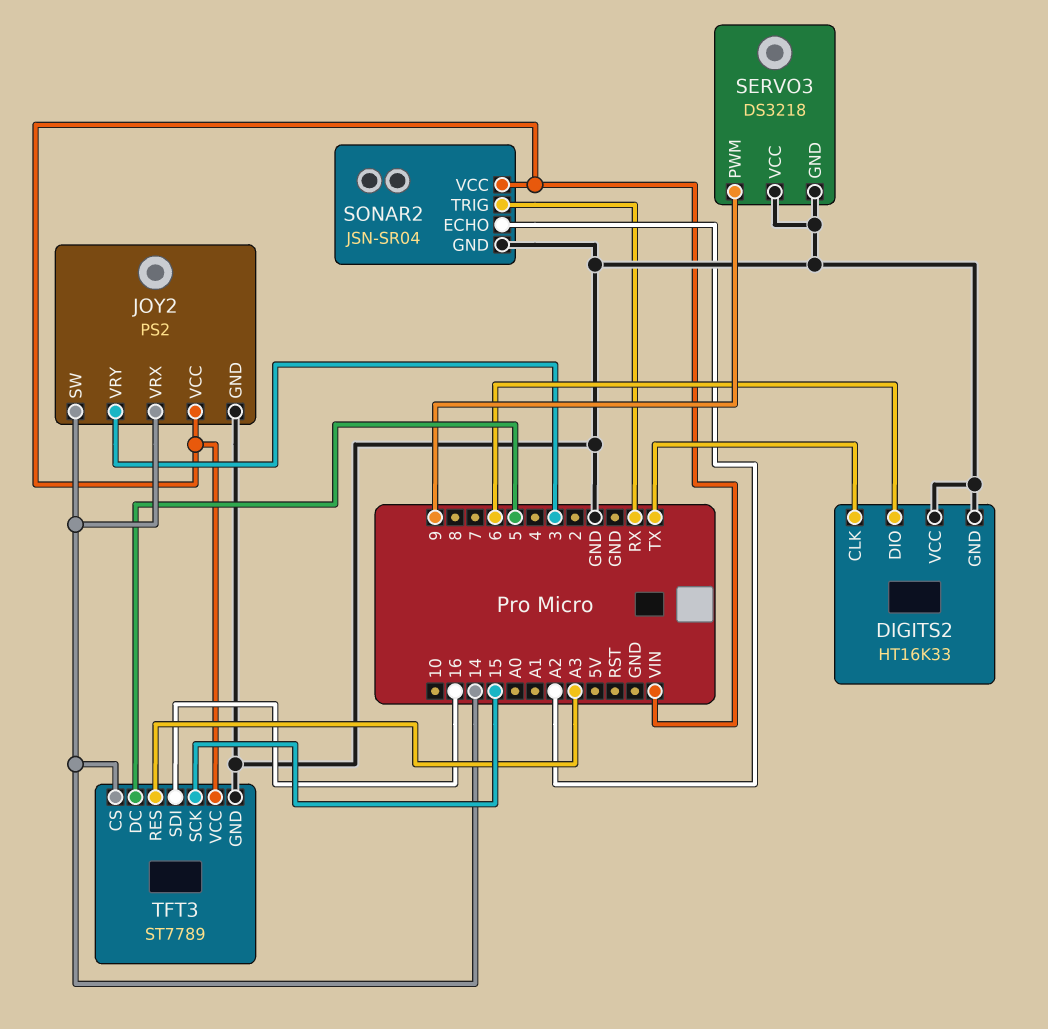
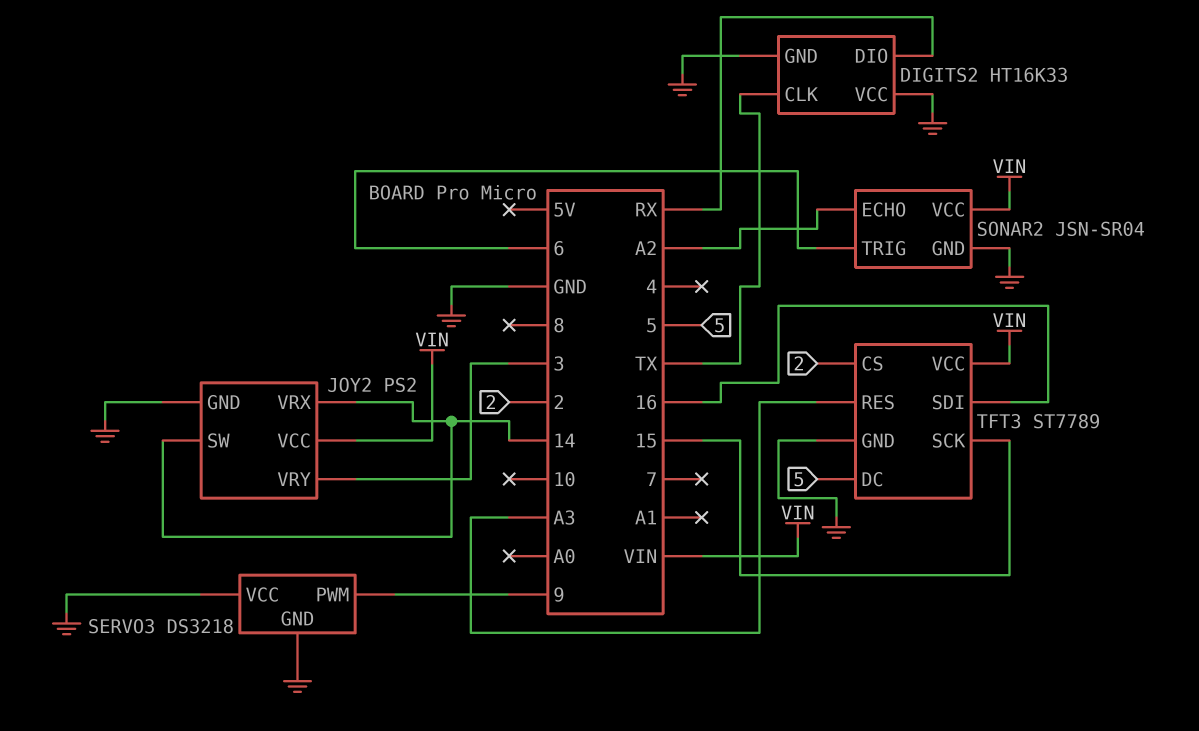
DIGITS2 pin DIO: 6 -> RX
SONAR2 pin TRIG: RX -> 6
TFT3 pin CS: 14 -> 2

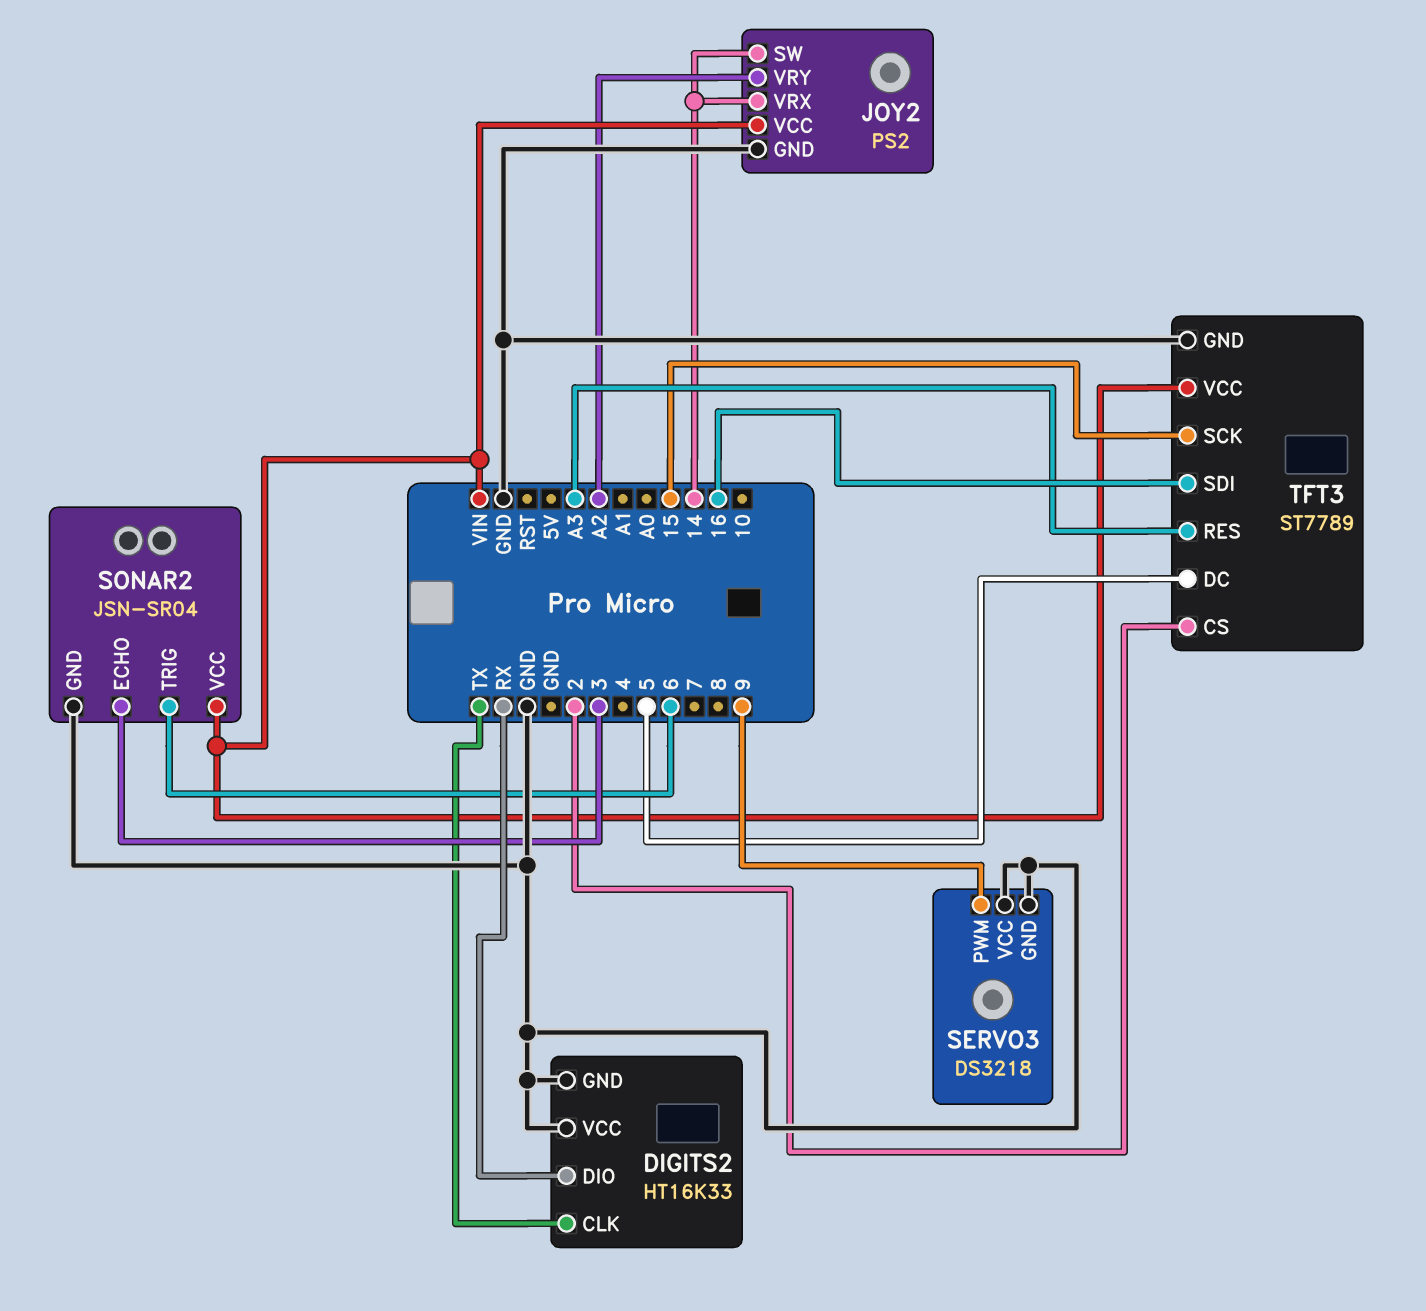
JOY2 pin VRY: 3 -> A2
SONAR2 pin ECHO: A2 -> 3

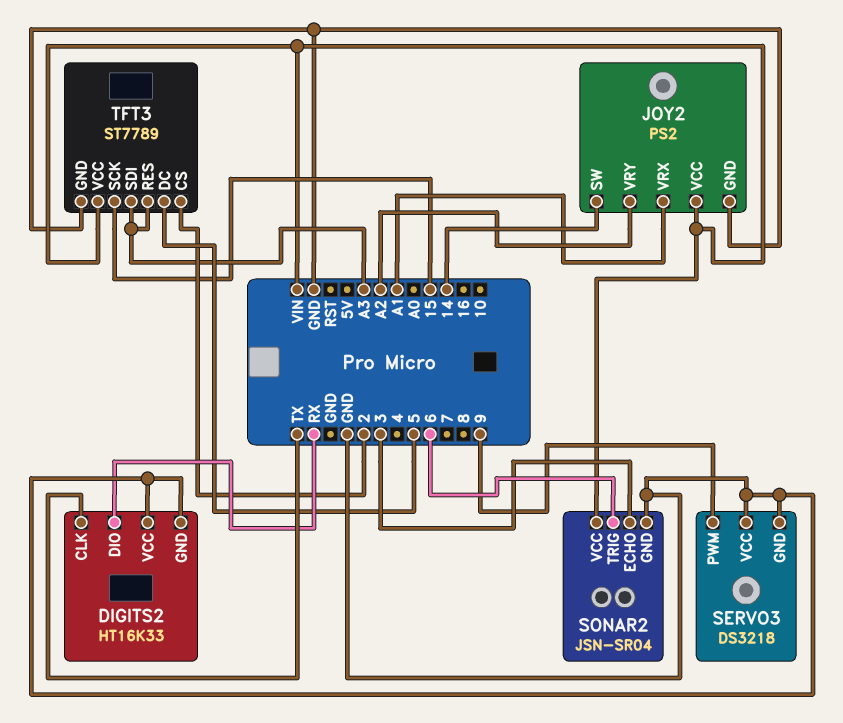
JOY2 pin VRX: 14 -> A1
TFT3 pin SDI: 16 -> A3

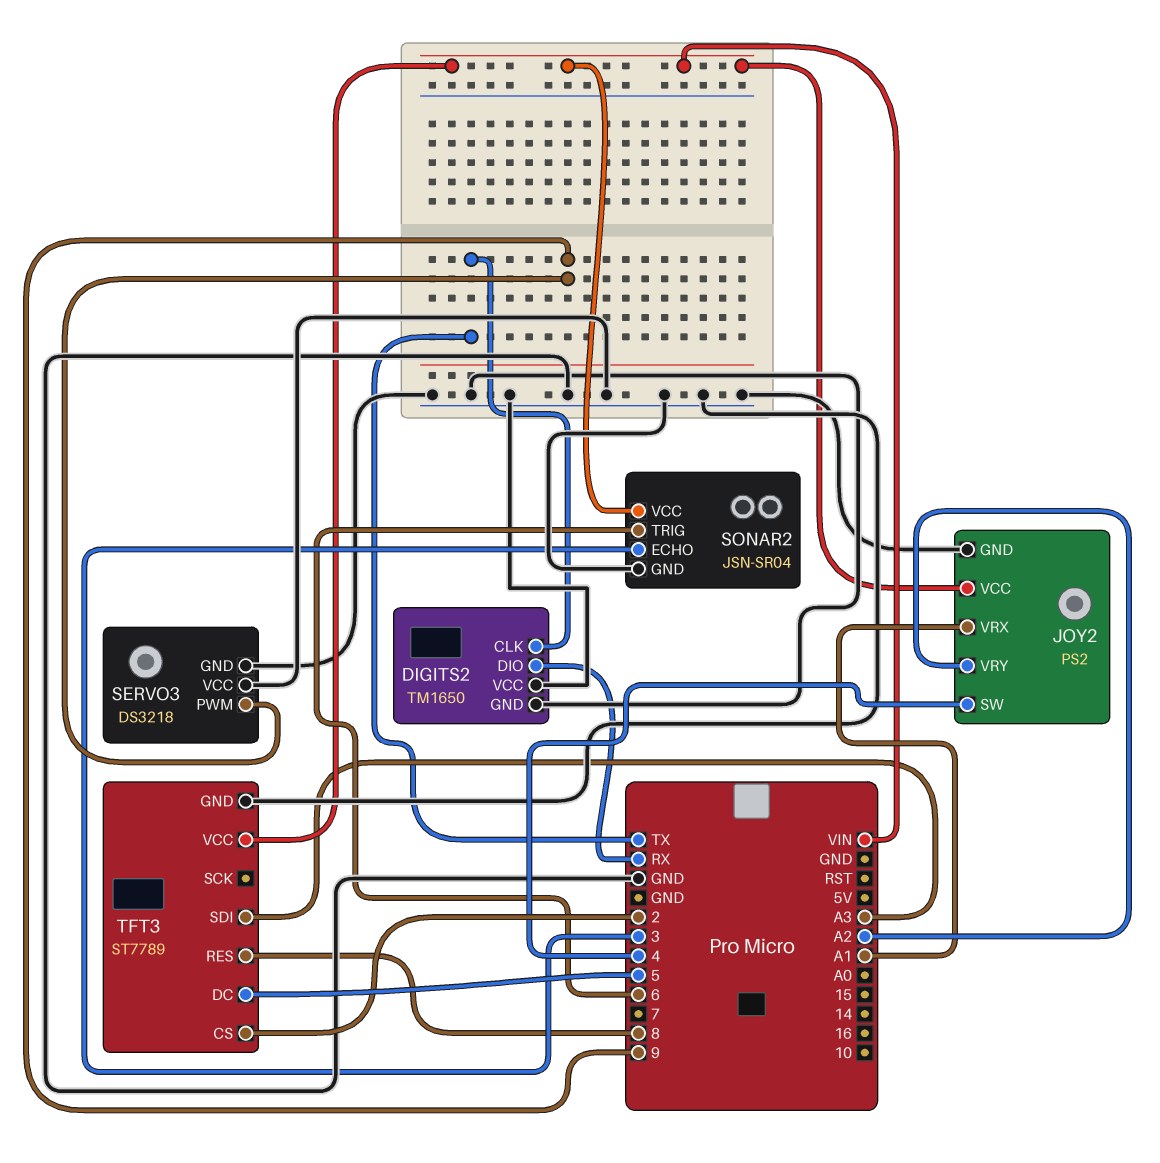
DIGITS2: HT16K33 -> TM1650
JOY2 pin SW: 14 -> 4
TFT3 pin RES: A3 -> 8
TFT3 pin SCK: 15 -> none

